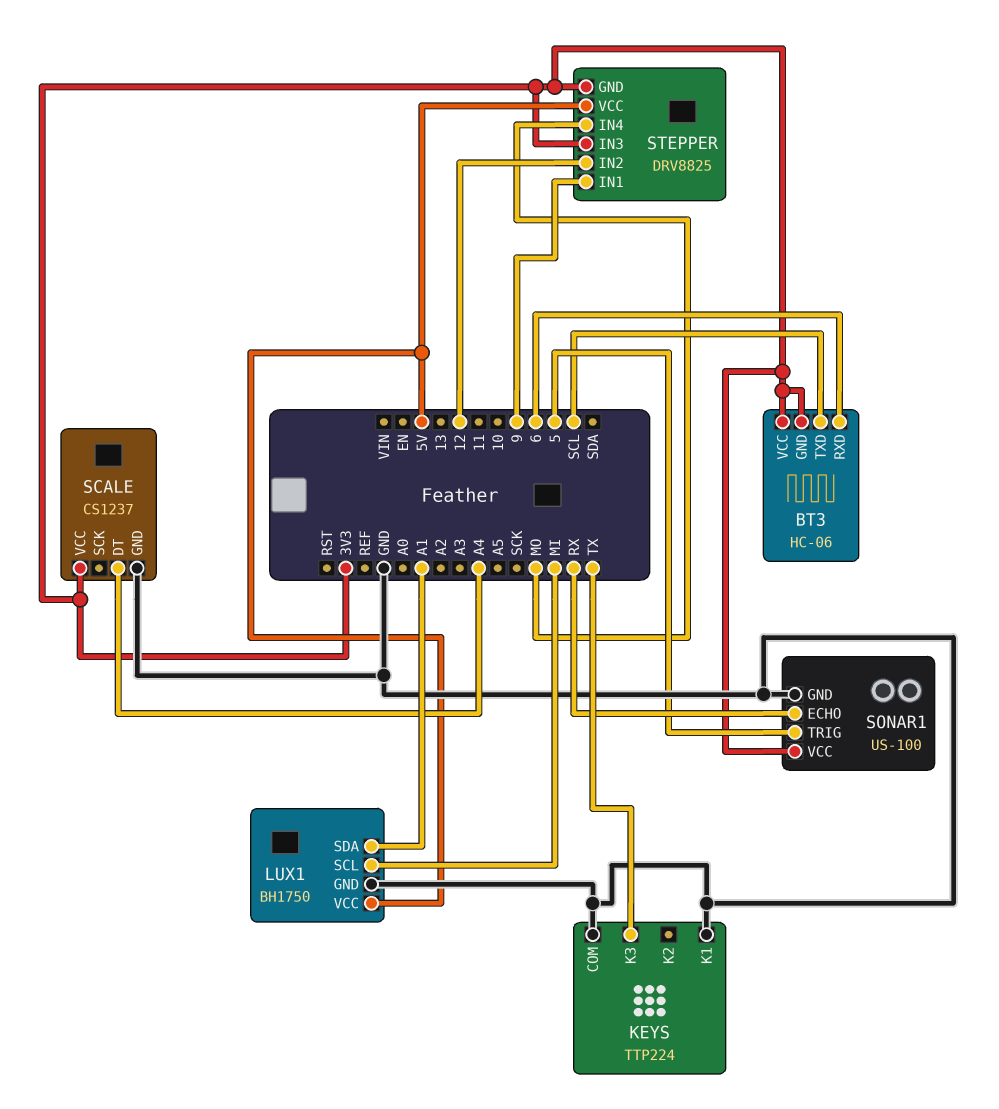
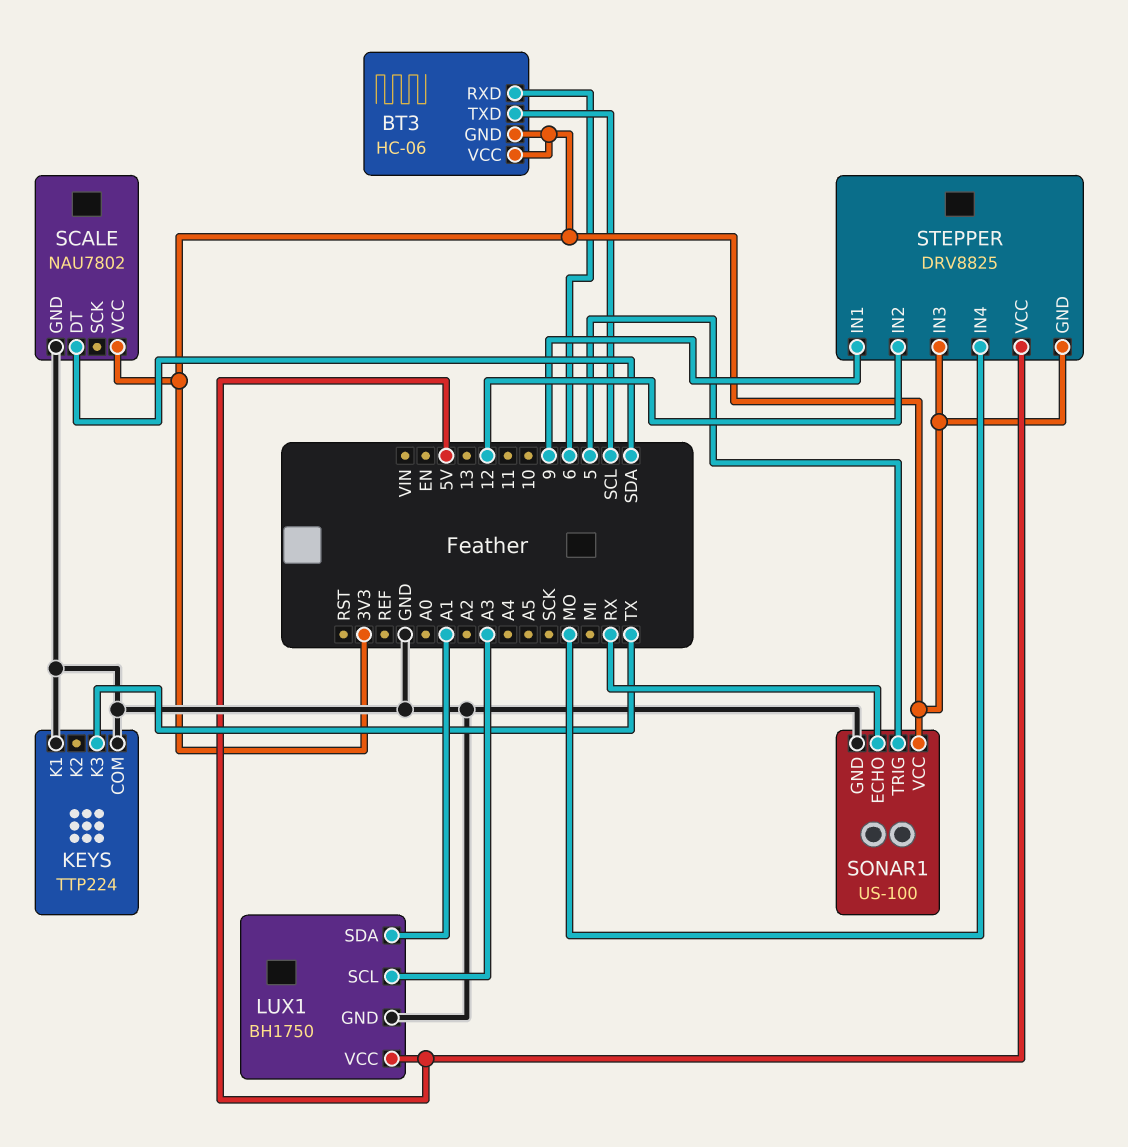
LUX1 pin SCL: MI -> A3
SCALE: CS1237 -> NAU7802
SCALE pin DT: A4 -> SDA

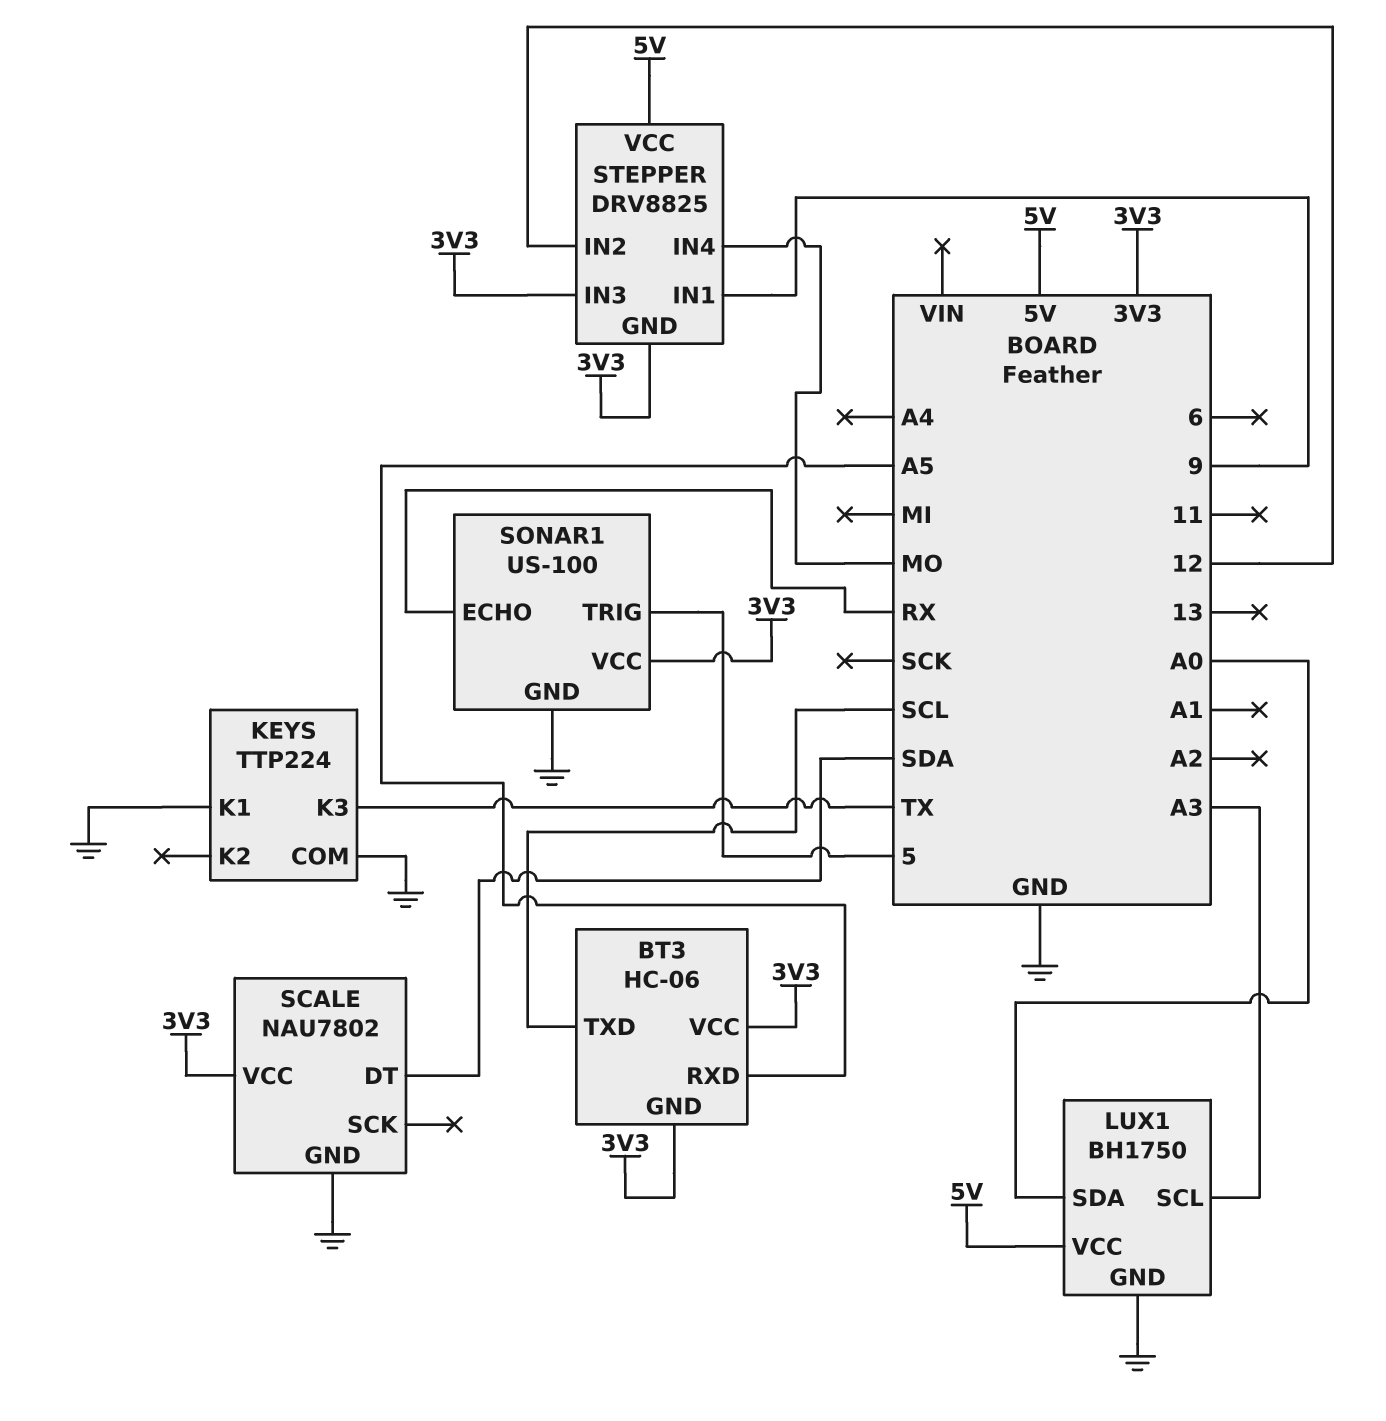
BT3 pin RXD: 6 -> A5
LUX1 pin SDA: A1 -> A0

